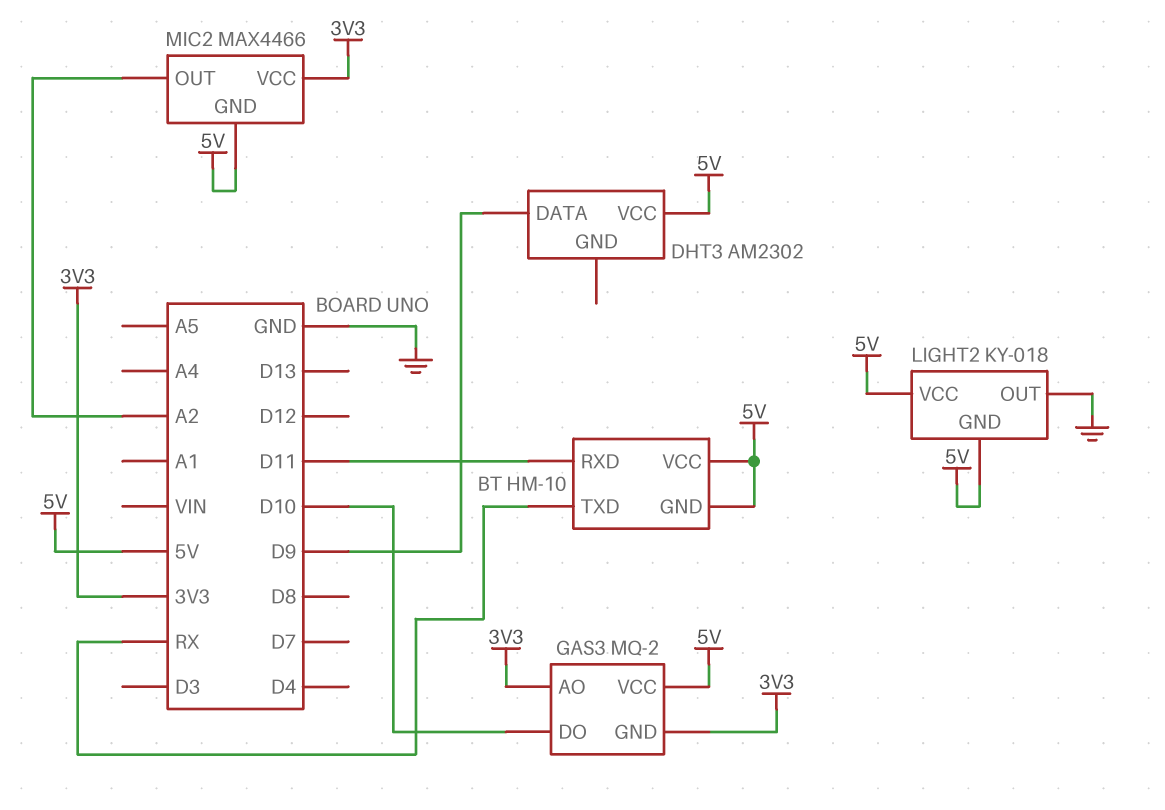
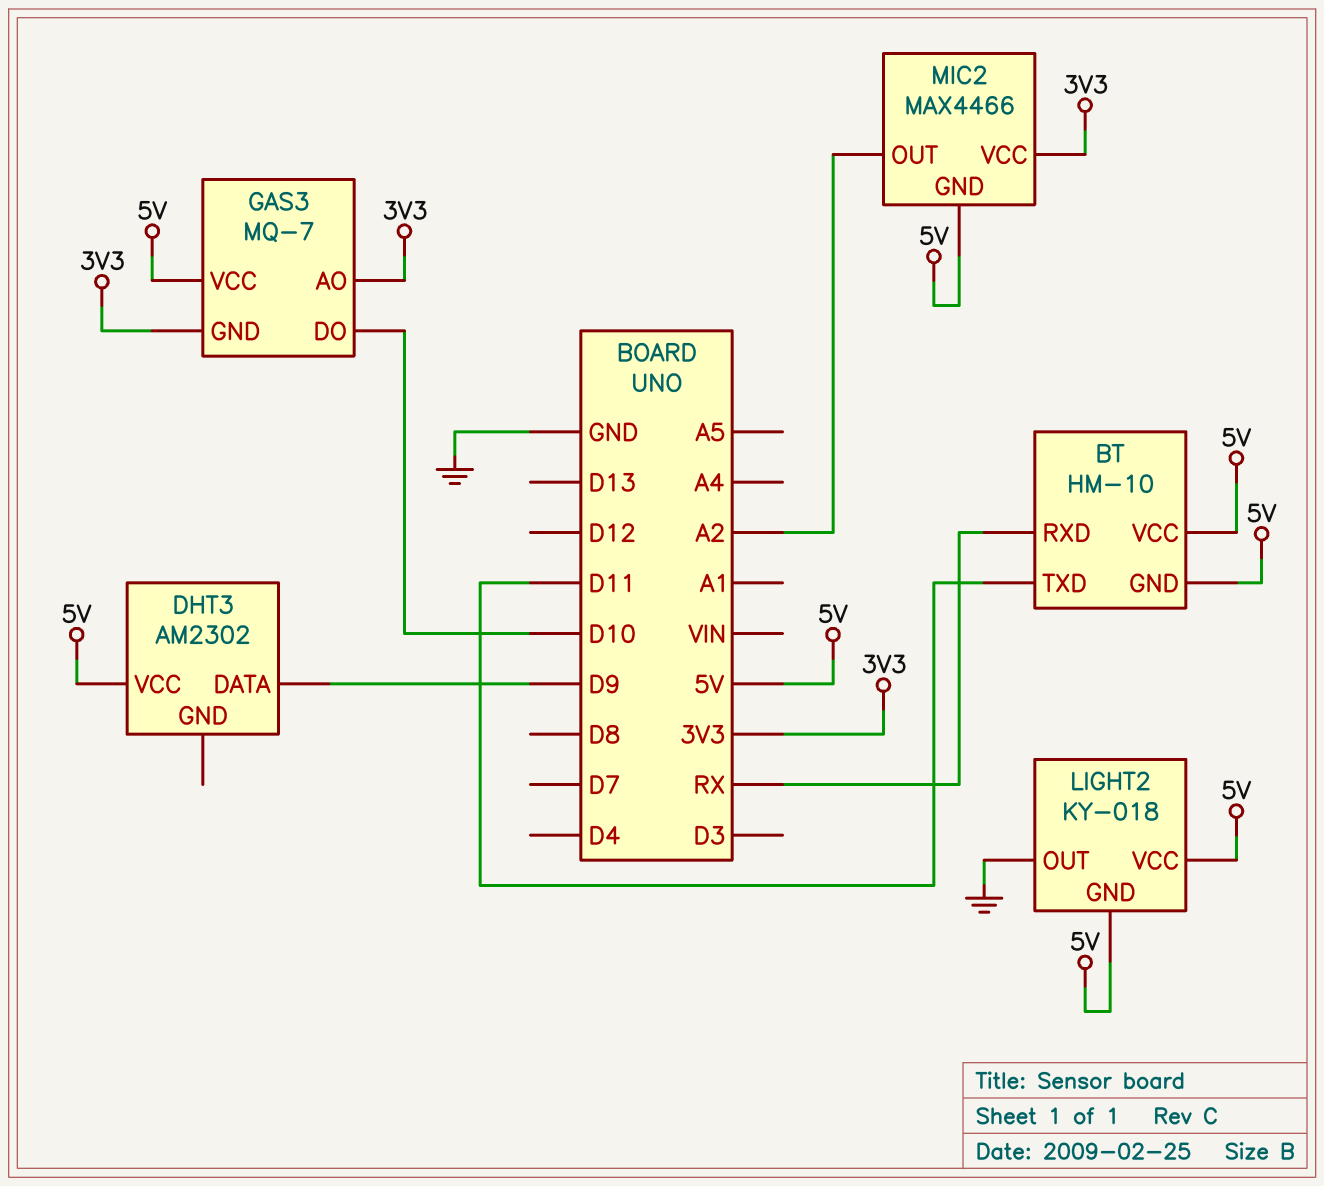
BT pin RXD: D11 -> RX
BT pin TXD: RX -> D11
GAS3: MQ-2 -> MQ-7

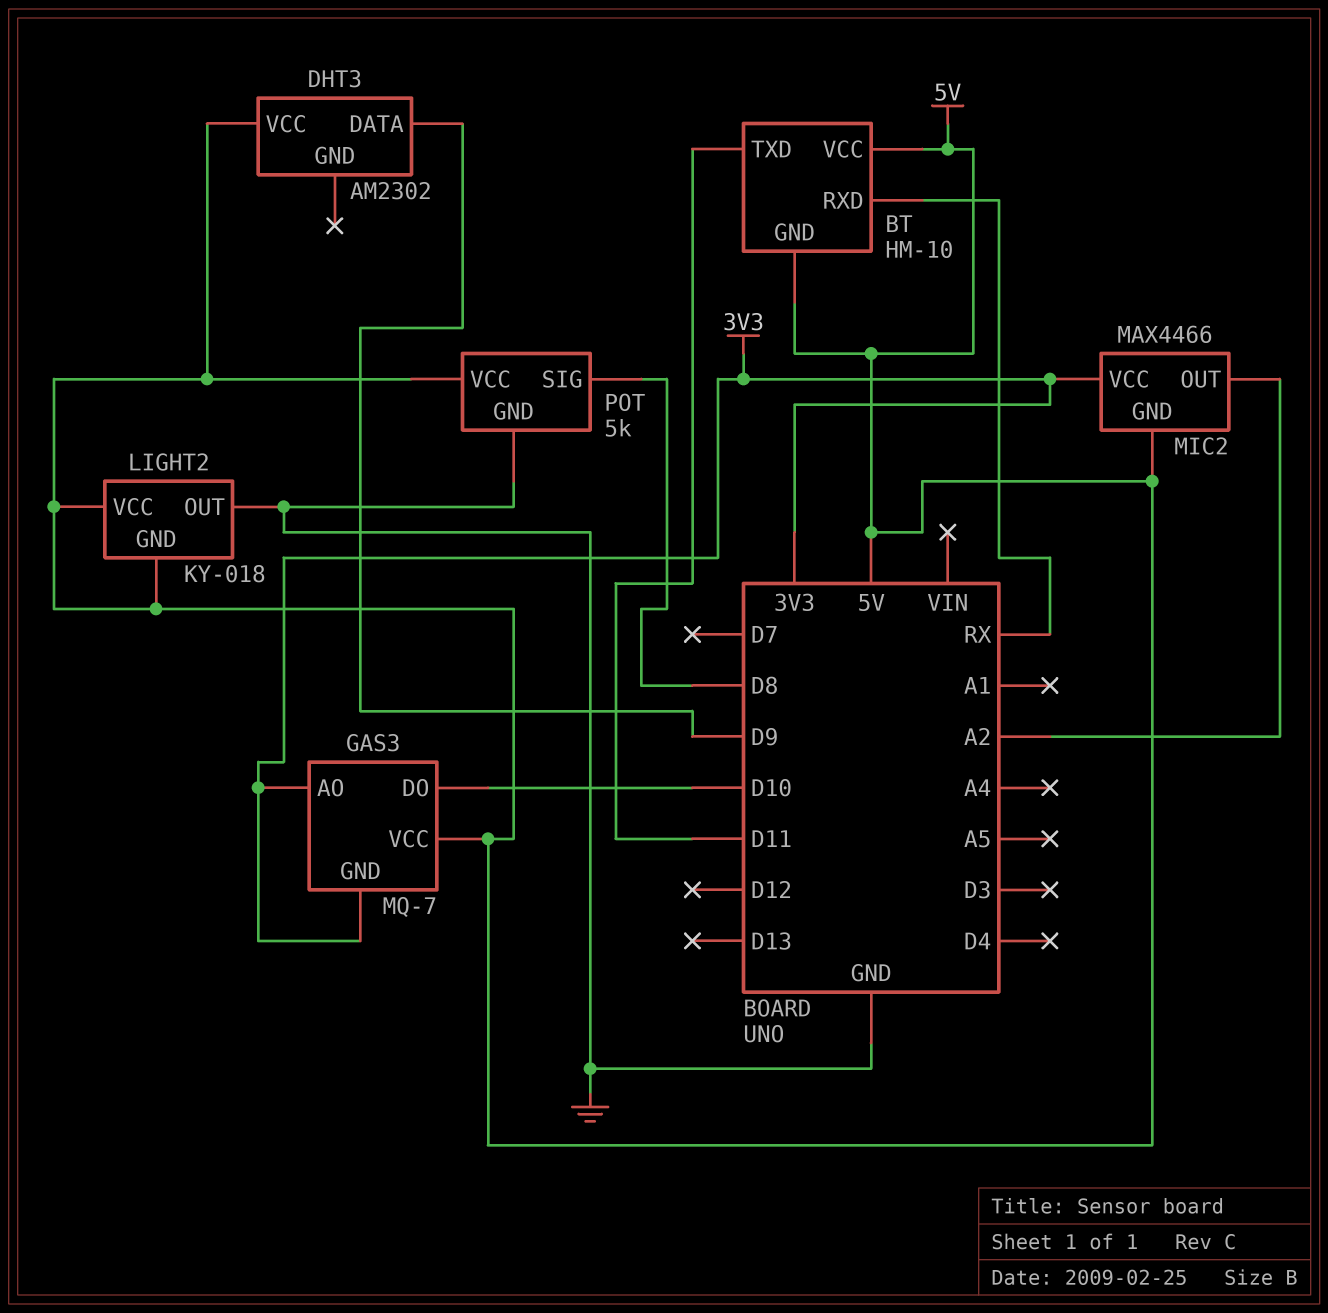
POT: none -> 5k
POT pin GND: none -> GND
POT pin SIG: none -> D8
POT pin VCC: none -> 5V

